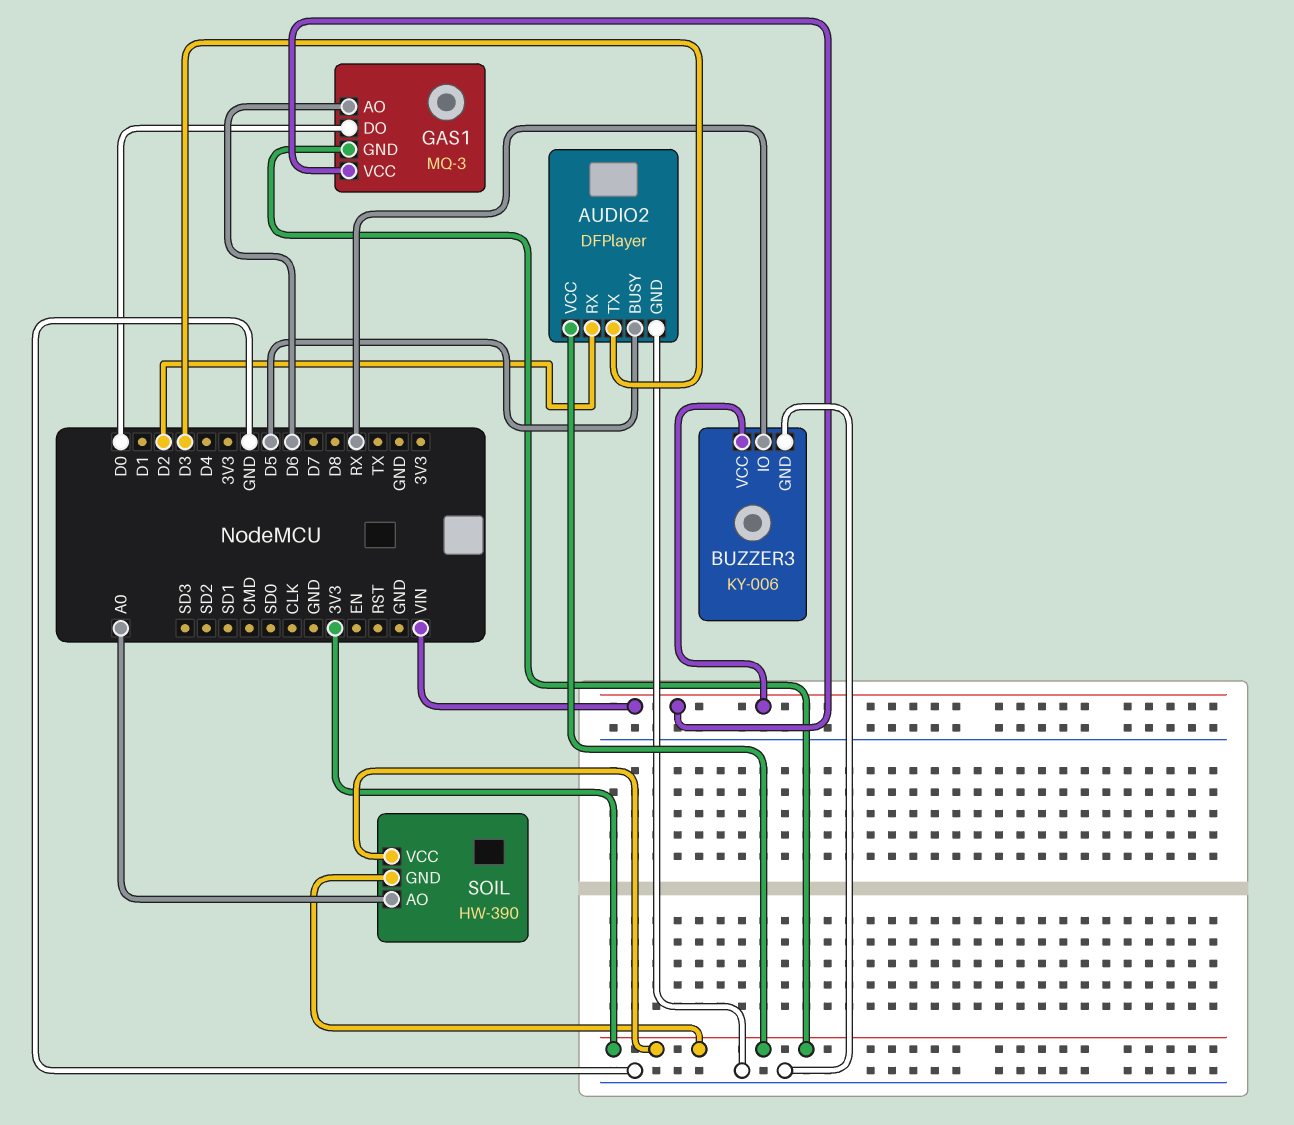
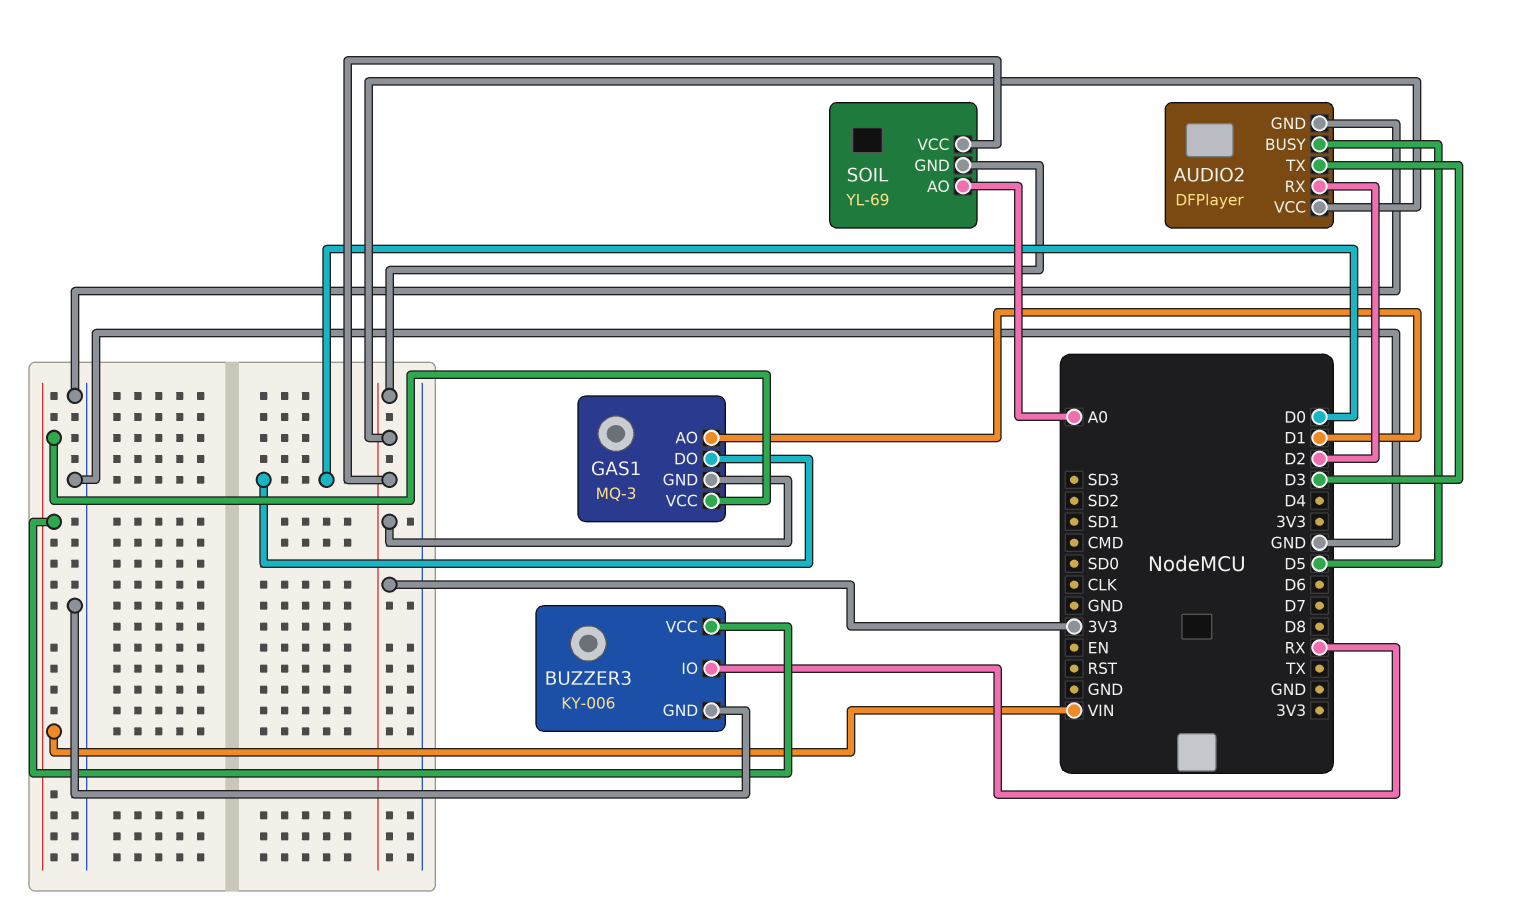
GAS1 pin AO: D6 -> D1
SOIL: HW-390 -> YL-69

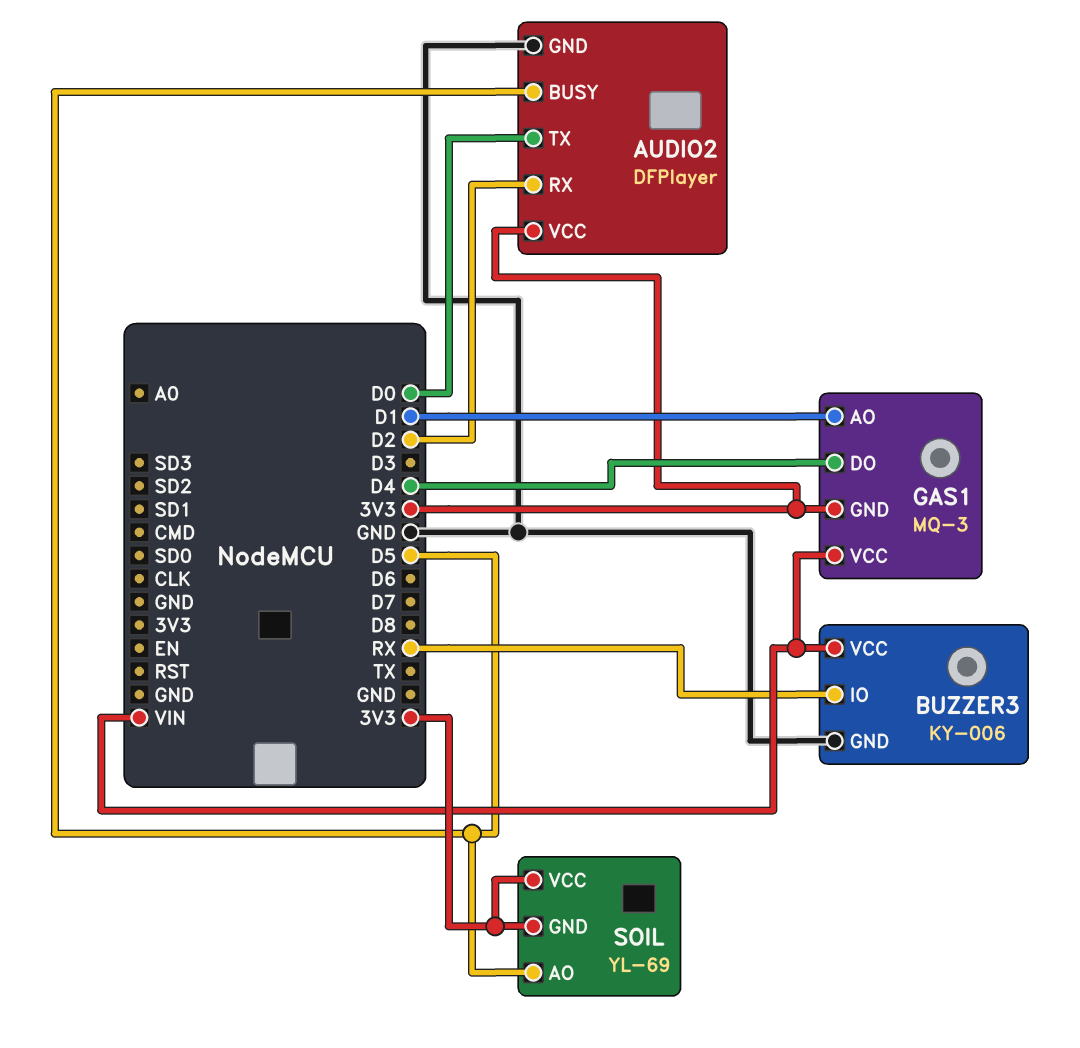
AUDIO2 pin TX: D3 -> D0
GAS1 pin DO: D0 -> D4
SOIL pin AO: A0 -> D5

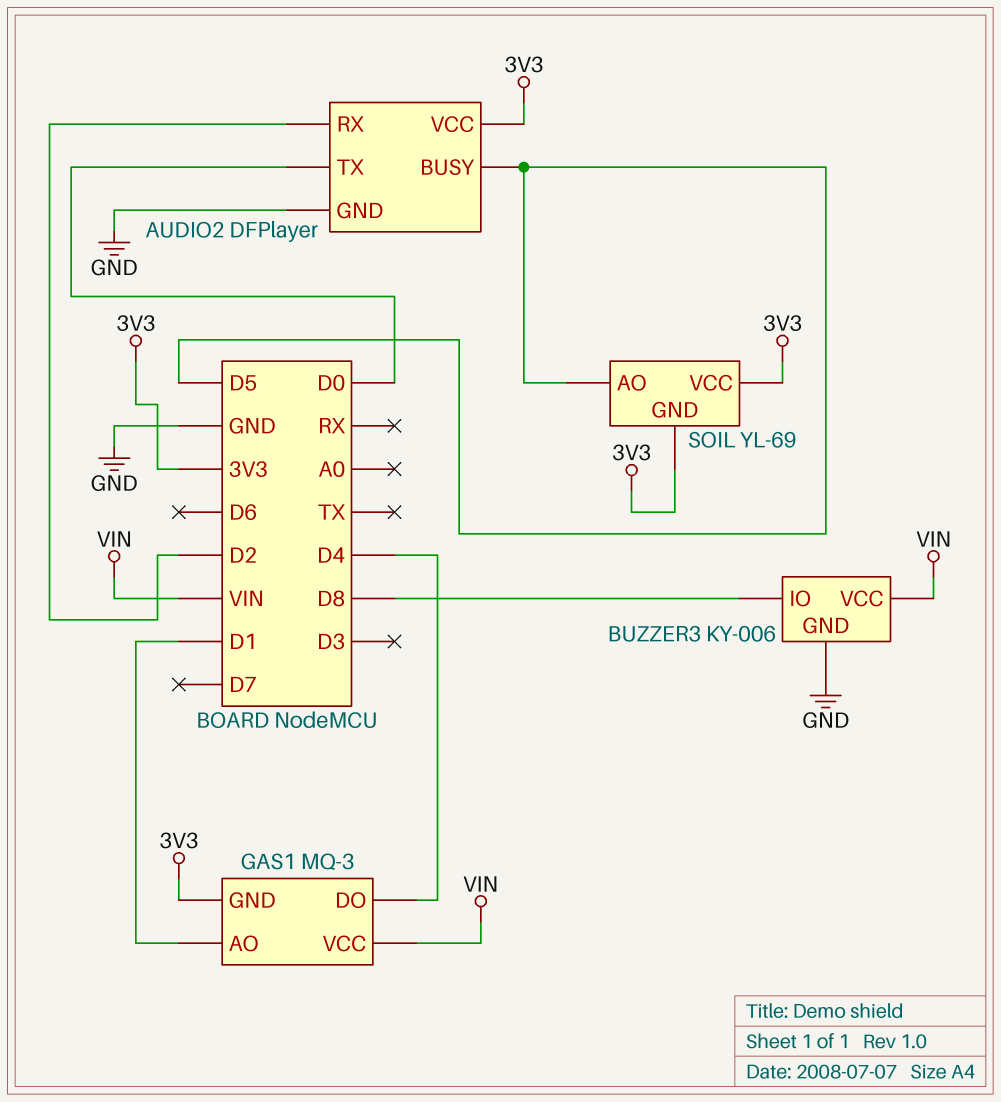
BUZZER3 pin IO: RX -> D8

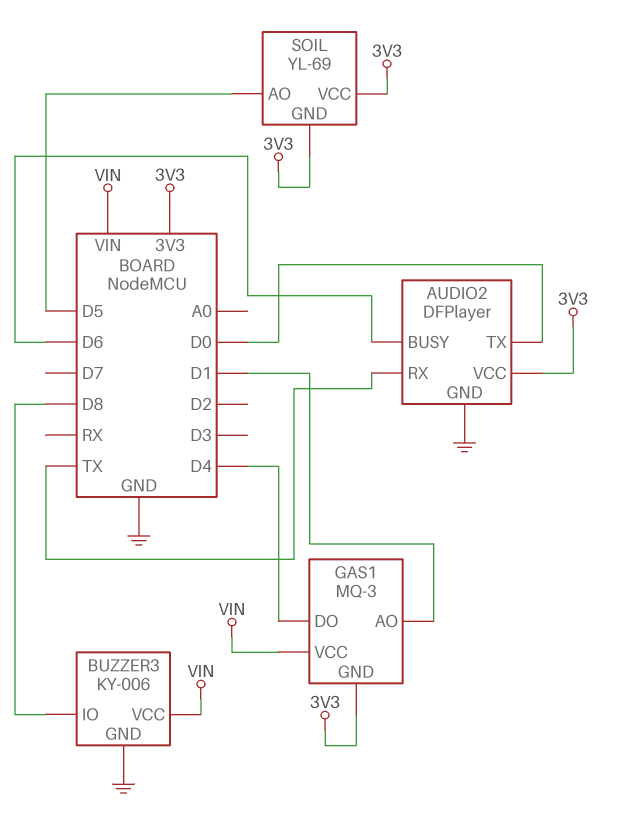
AUDIO2 pin BUSY: D5 -> D6
AUDIO2 pin RX: D2 -> TX

